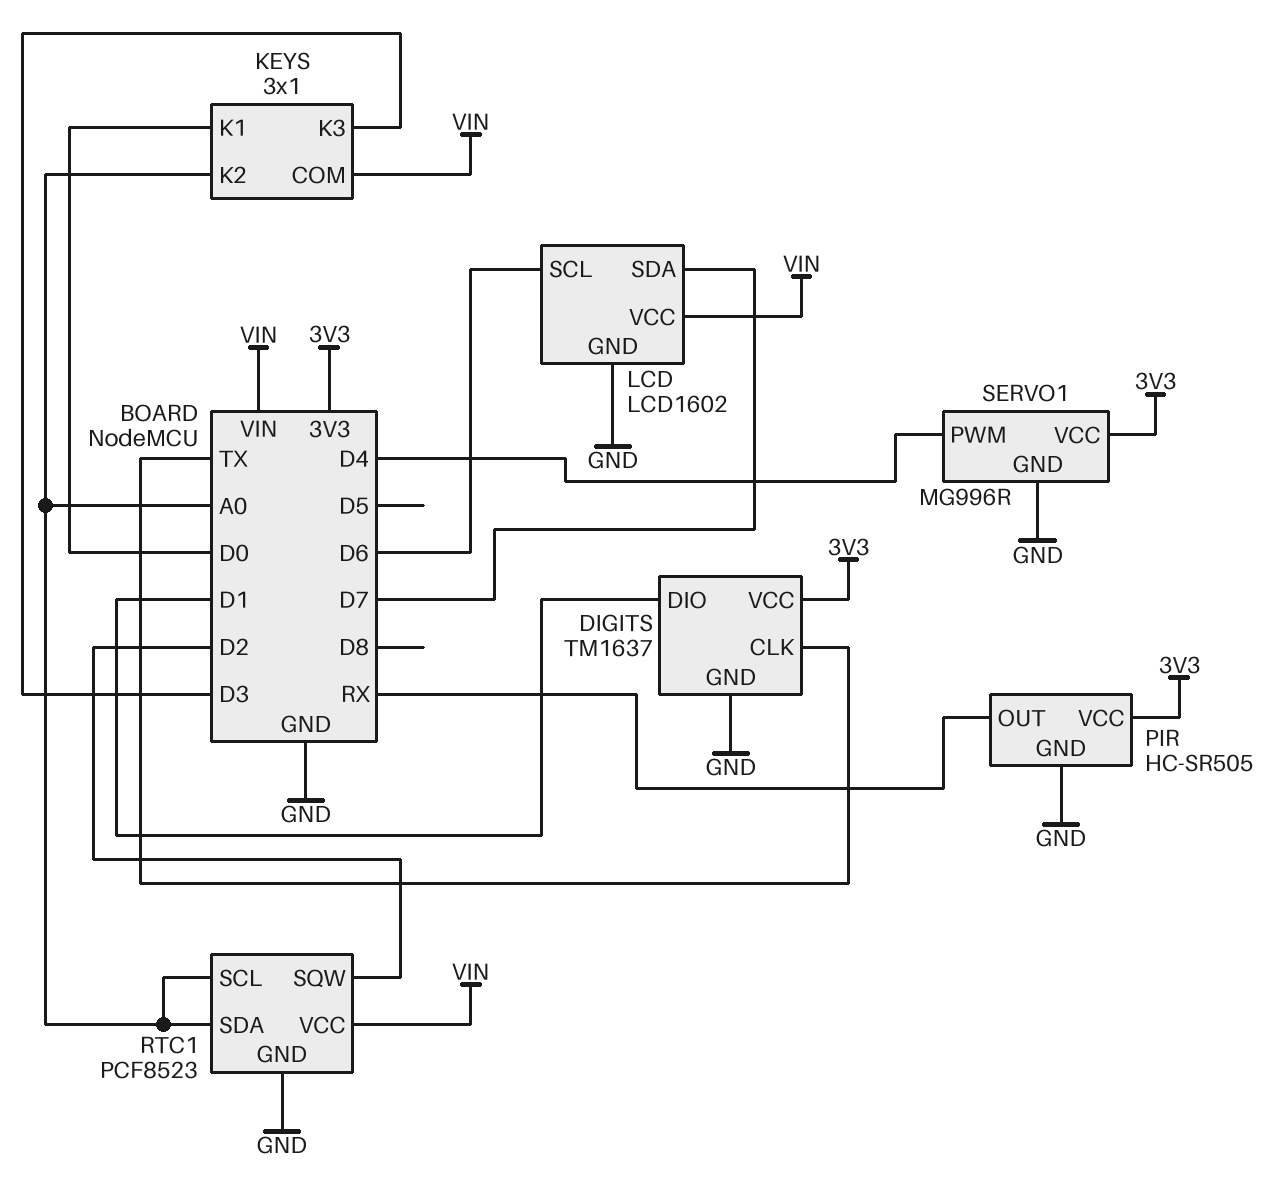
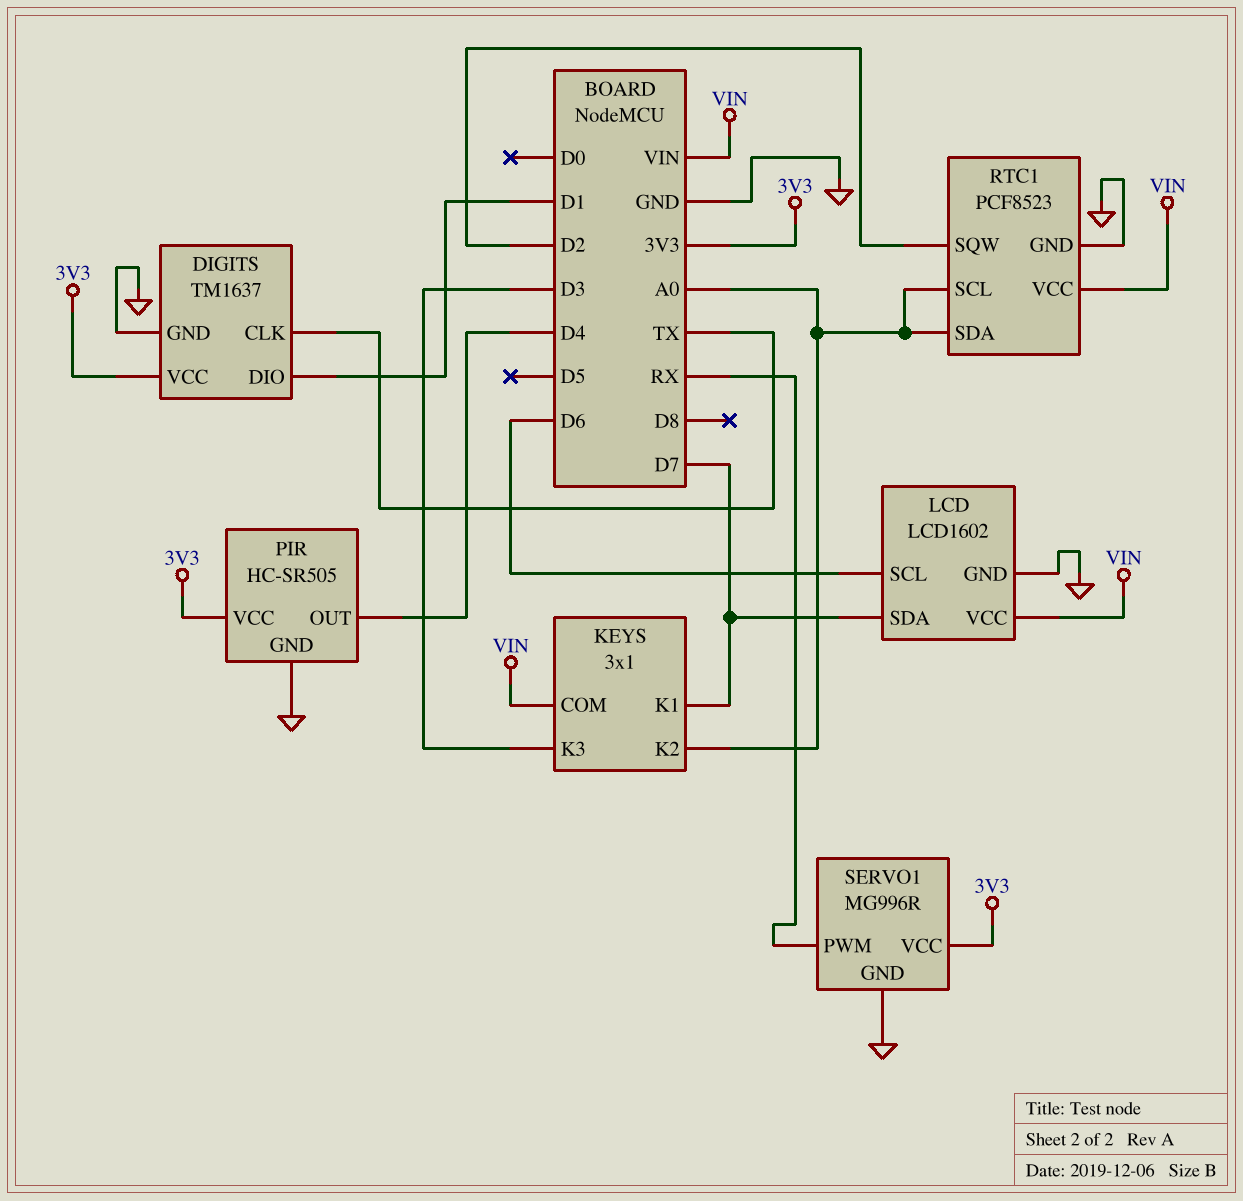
KEYS pin K1: D0 -> D7
PIR pin OUT: RX -> D4
SERVO1 pin PWM: D4 -> RX

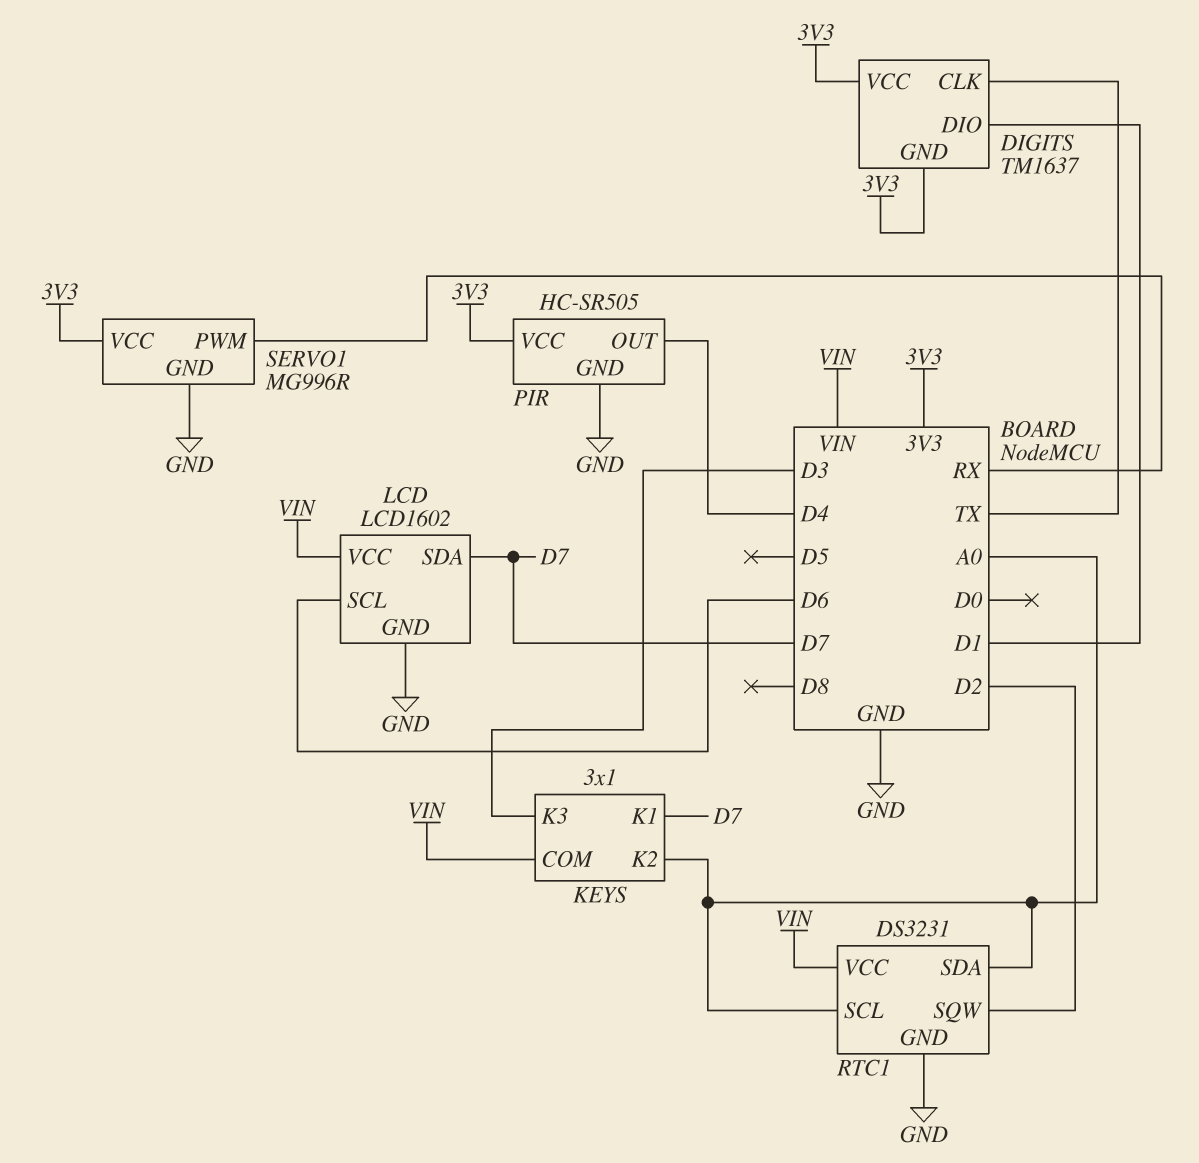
DIGITS pin GND: GND -> 3V3
RTC1: PCF8523 -> DS3231

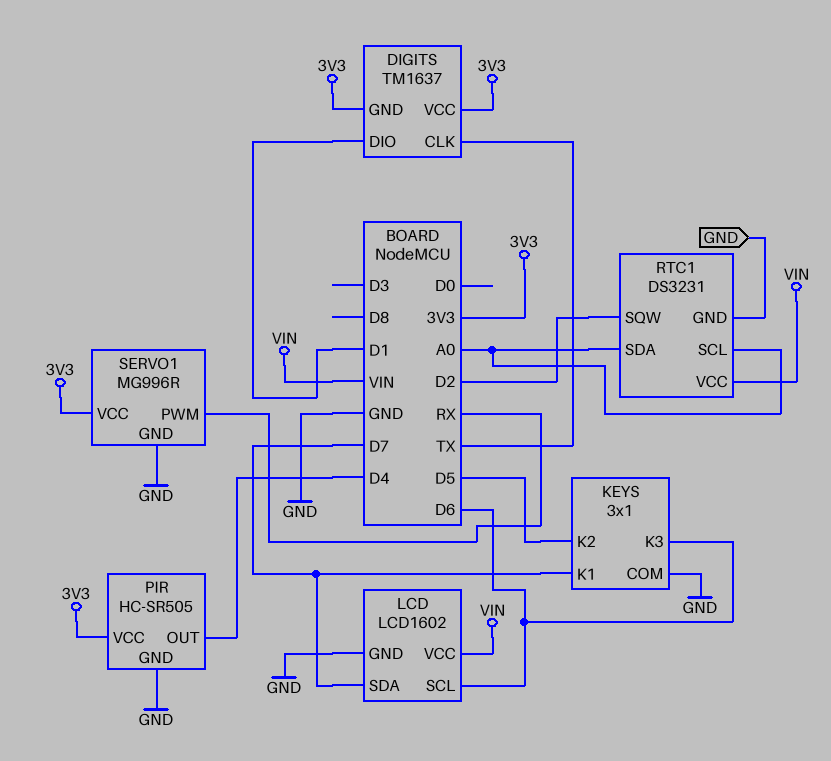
KEYS pin COM: VIN -> GND
KEYS pin K2: A0 -> D5
KEYS pin K3: D3 -> D6

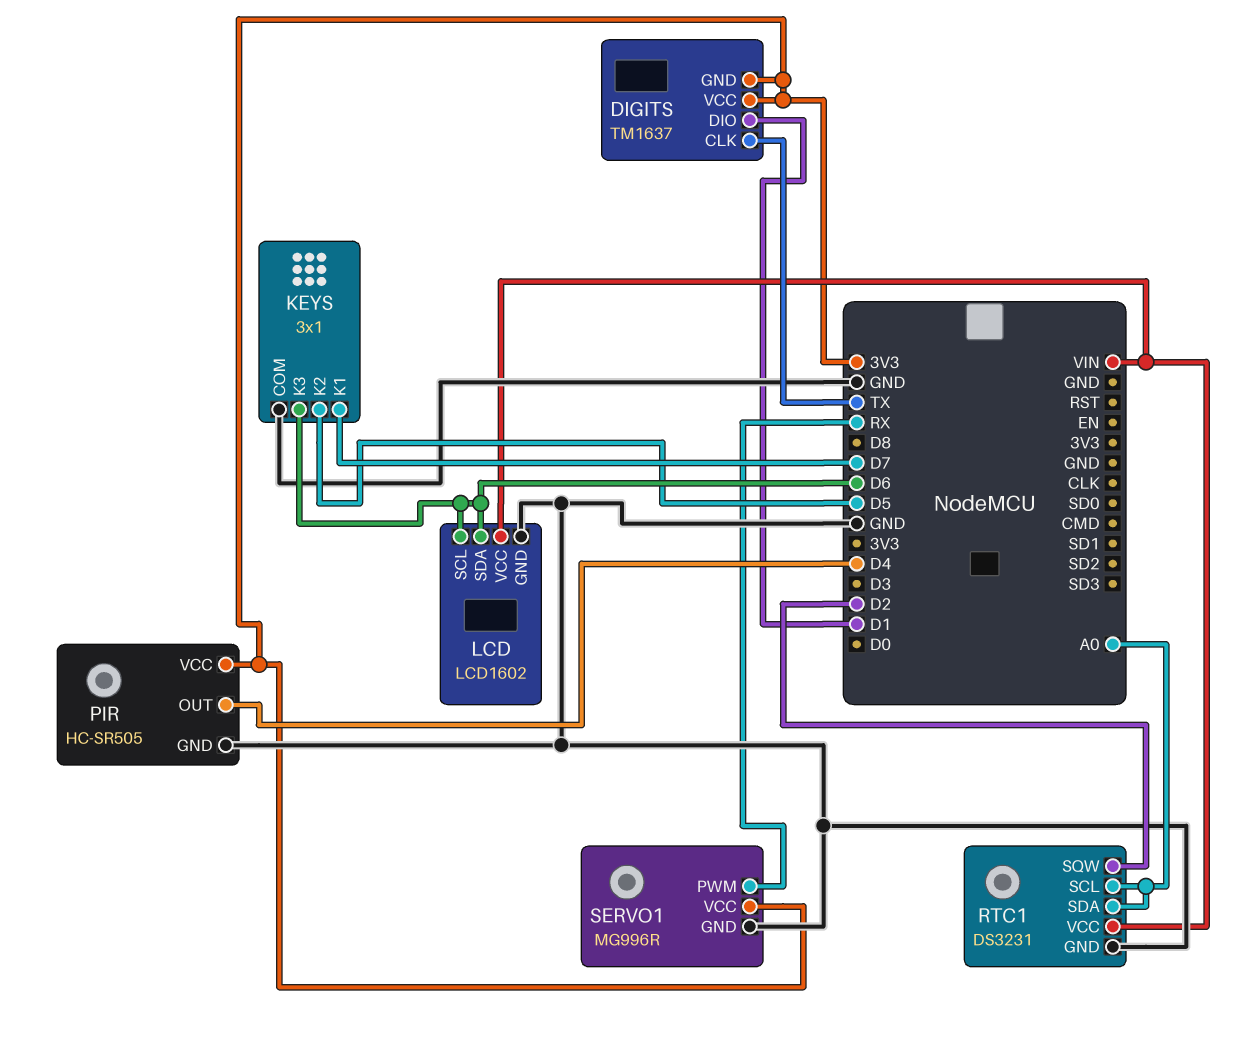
LCD pin SDA: D7 -> D6

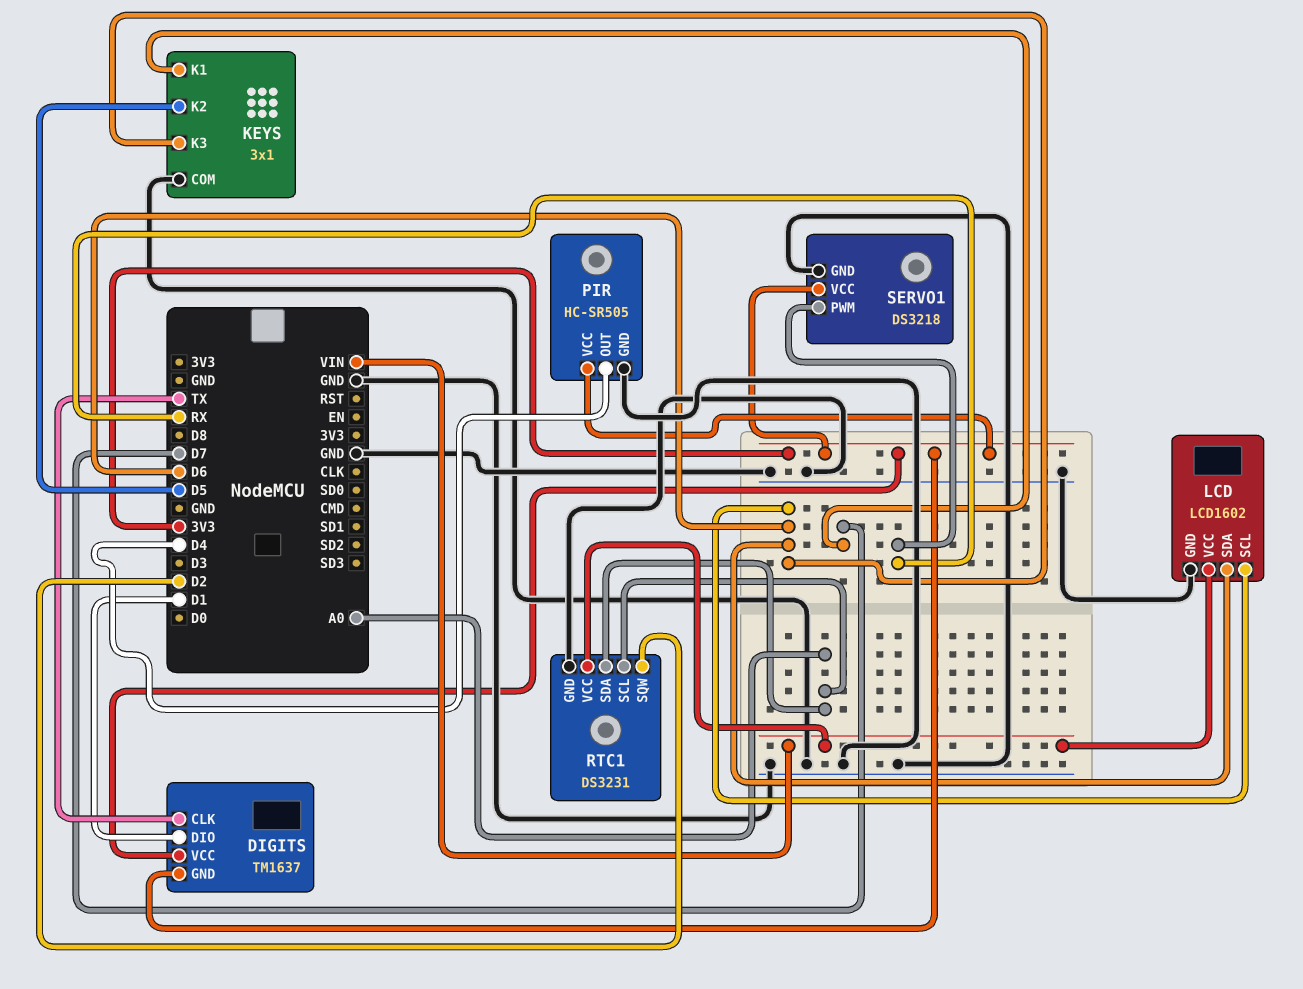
SERVO1: MG996R -> DS3218

